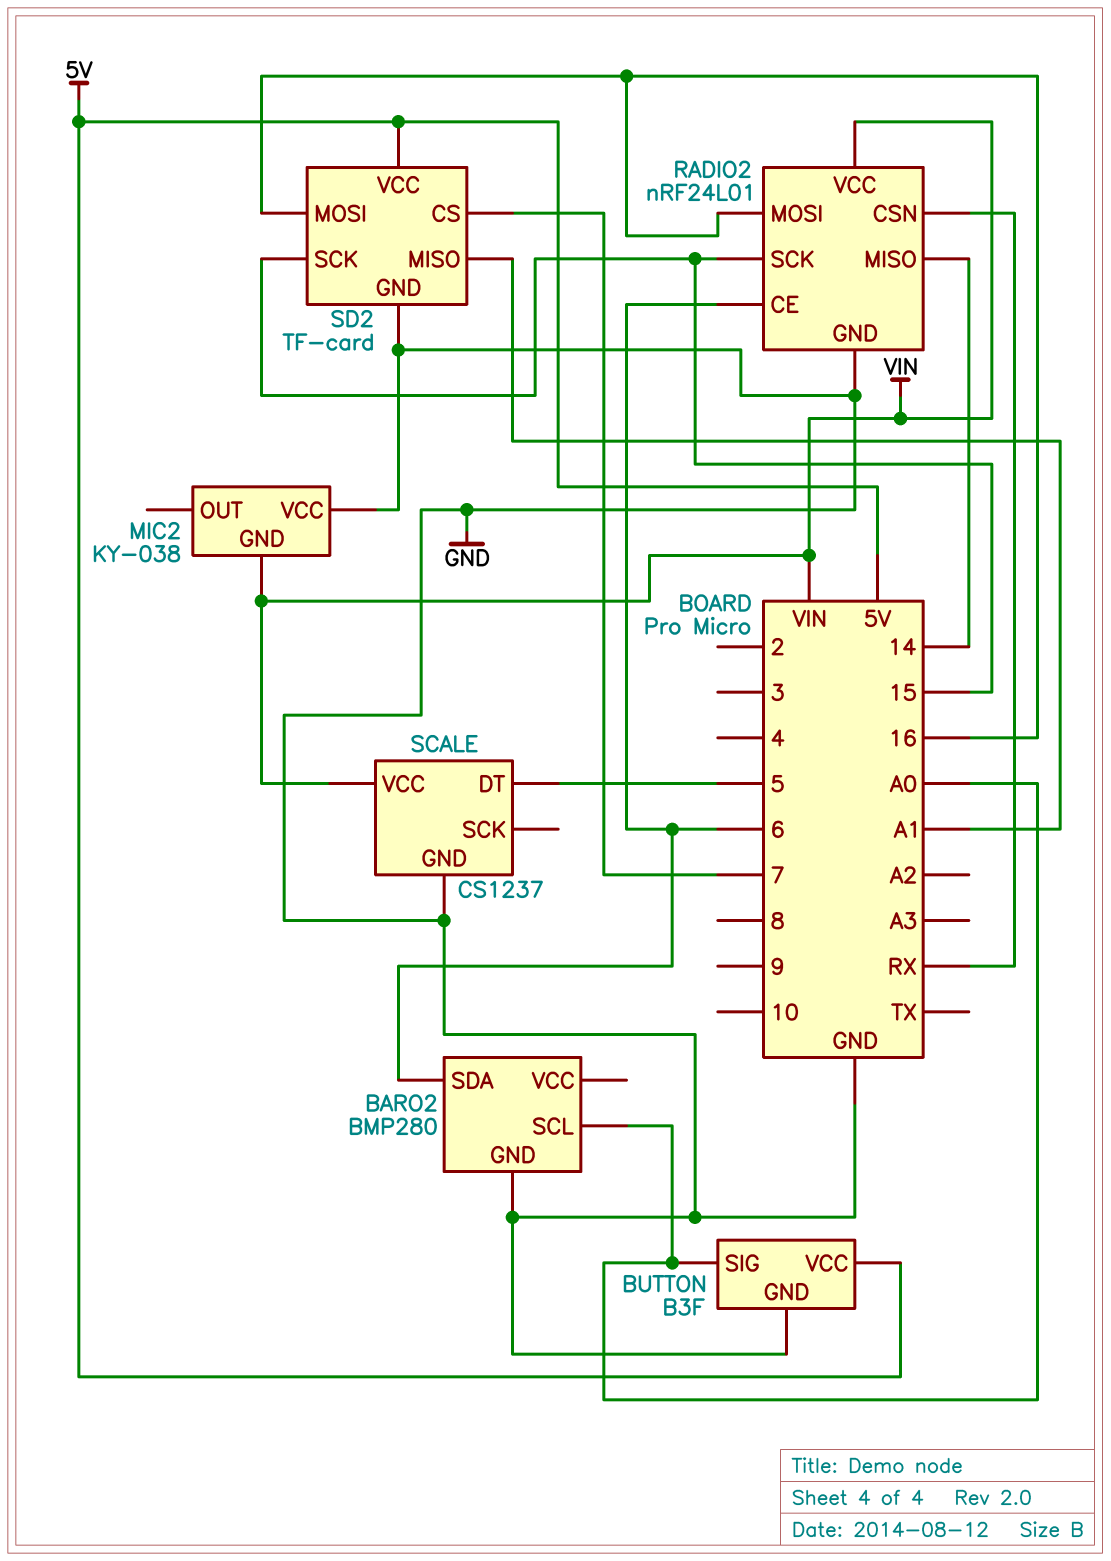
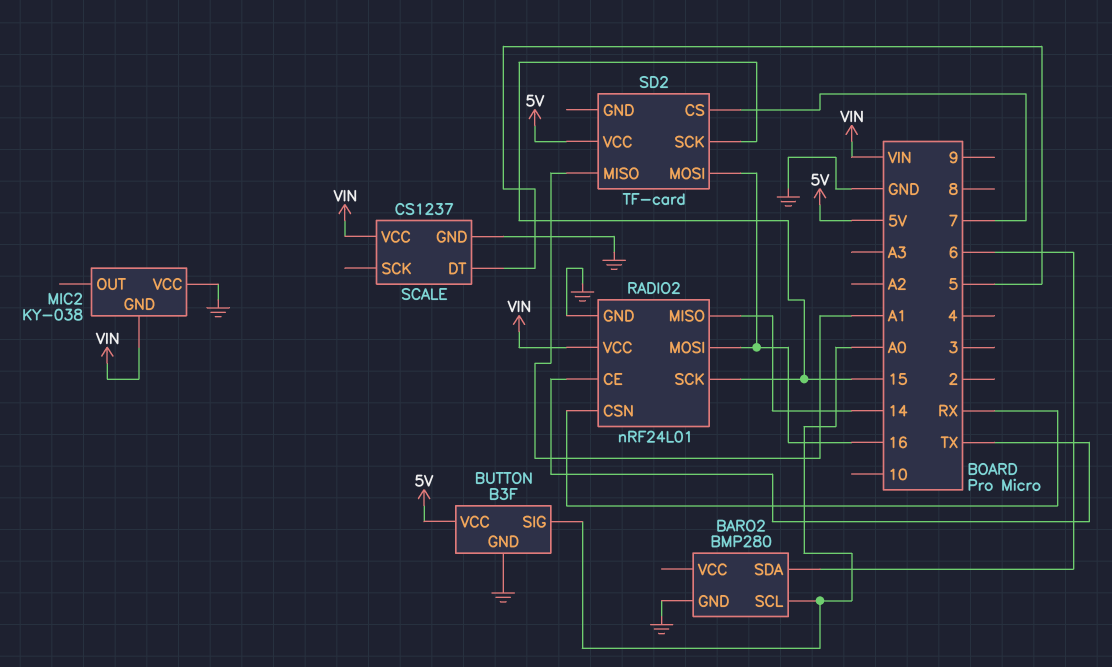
RADIO2 pin CE: 6 -> TX
SD2 pin GND: GND -> none

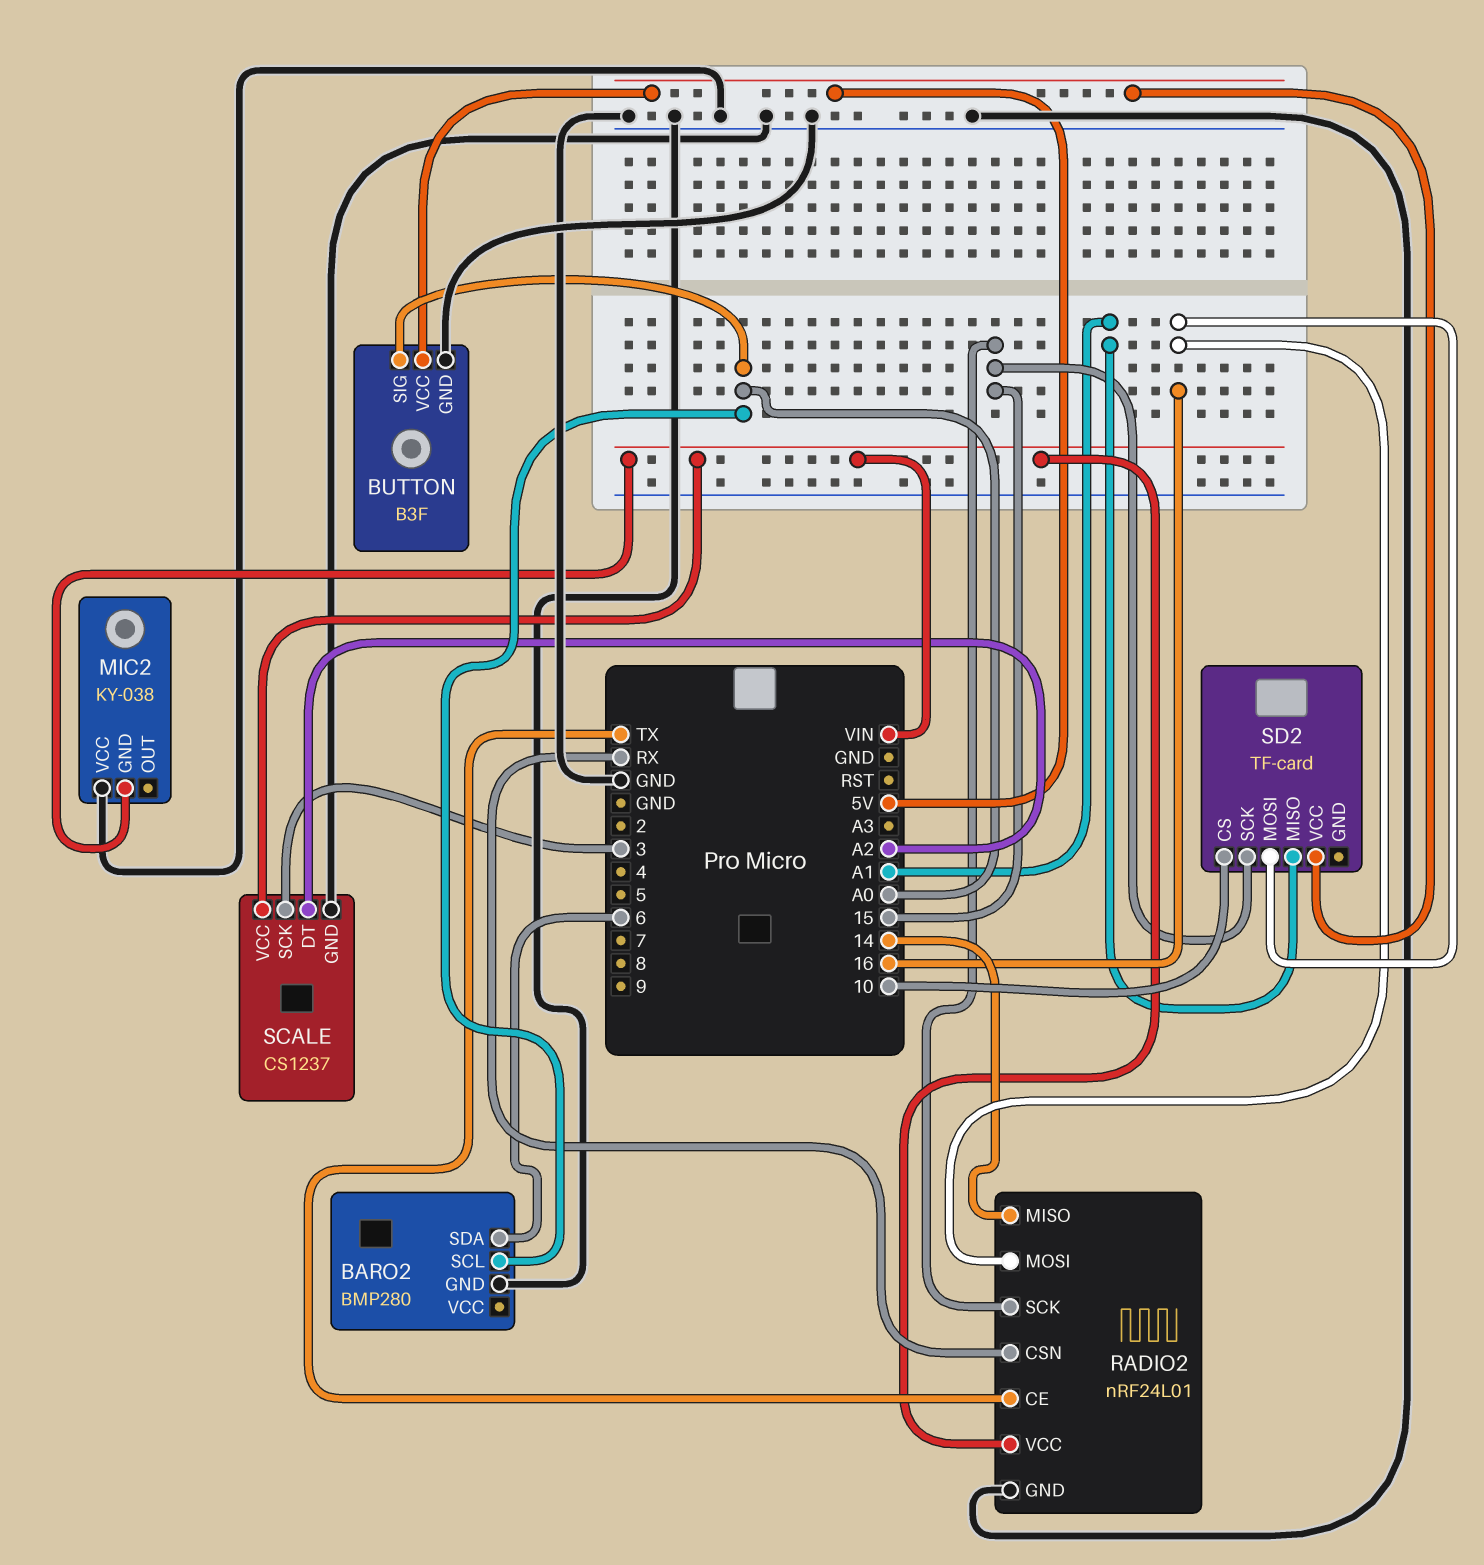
SCALE pin DT: 5 -> A2
SCALE pin SCK: none -> 3
SD2 pin CS: 7 -> 10

